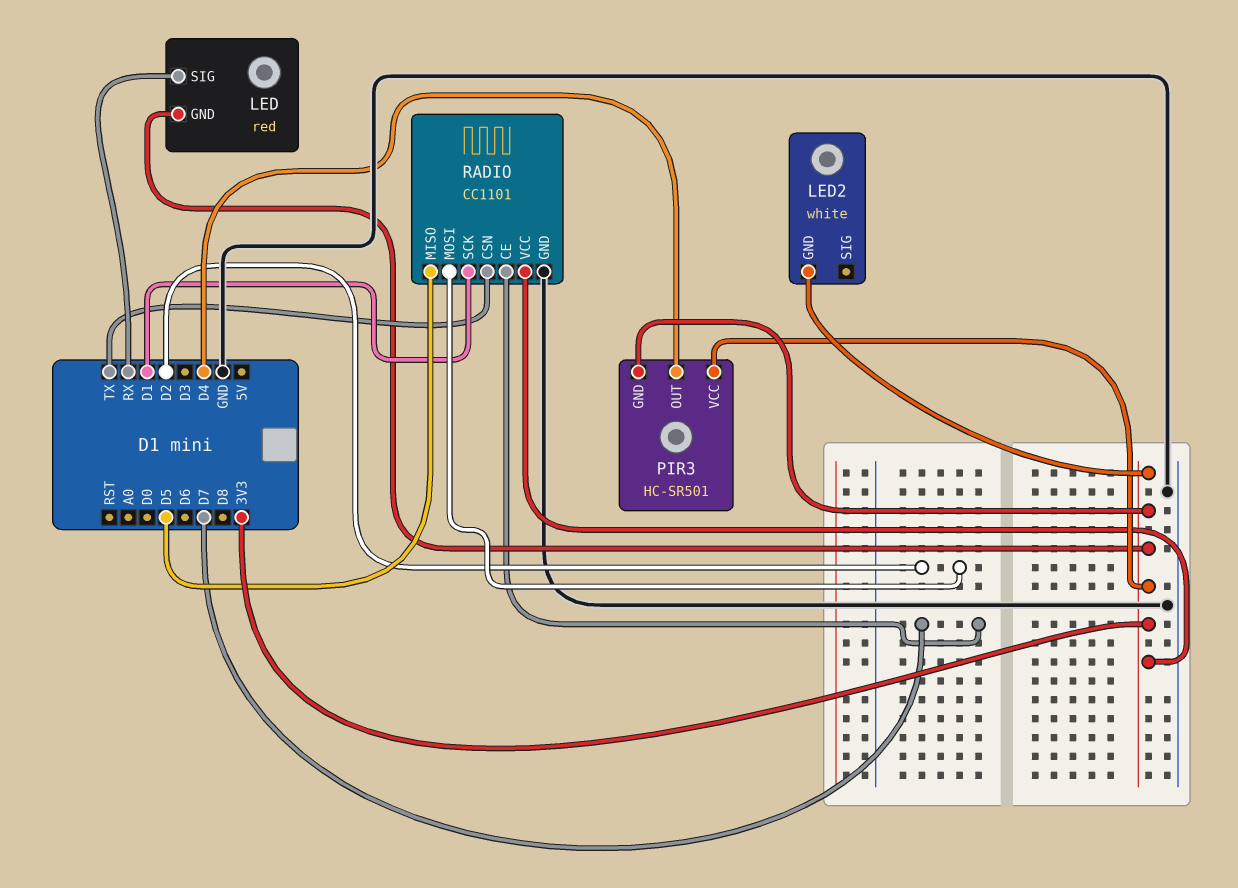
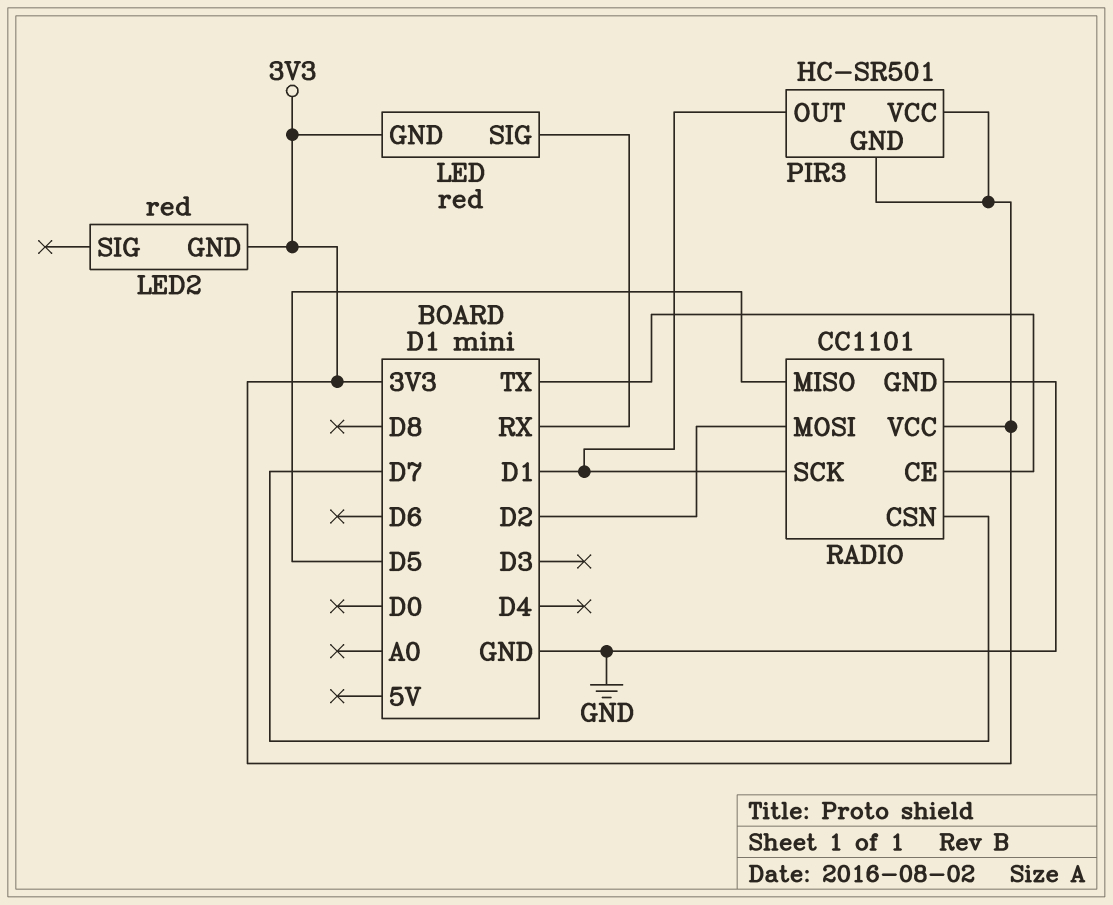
LED2: white -> red
PIR3 pin OUT: D4 -> D1
RADIO pin CE: D7 -> TX
RADIO pin CSN: TX -> D7

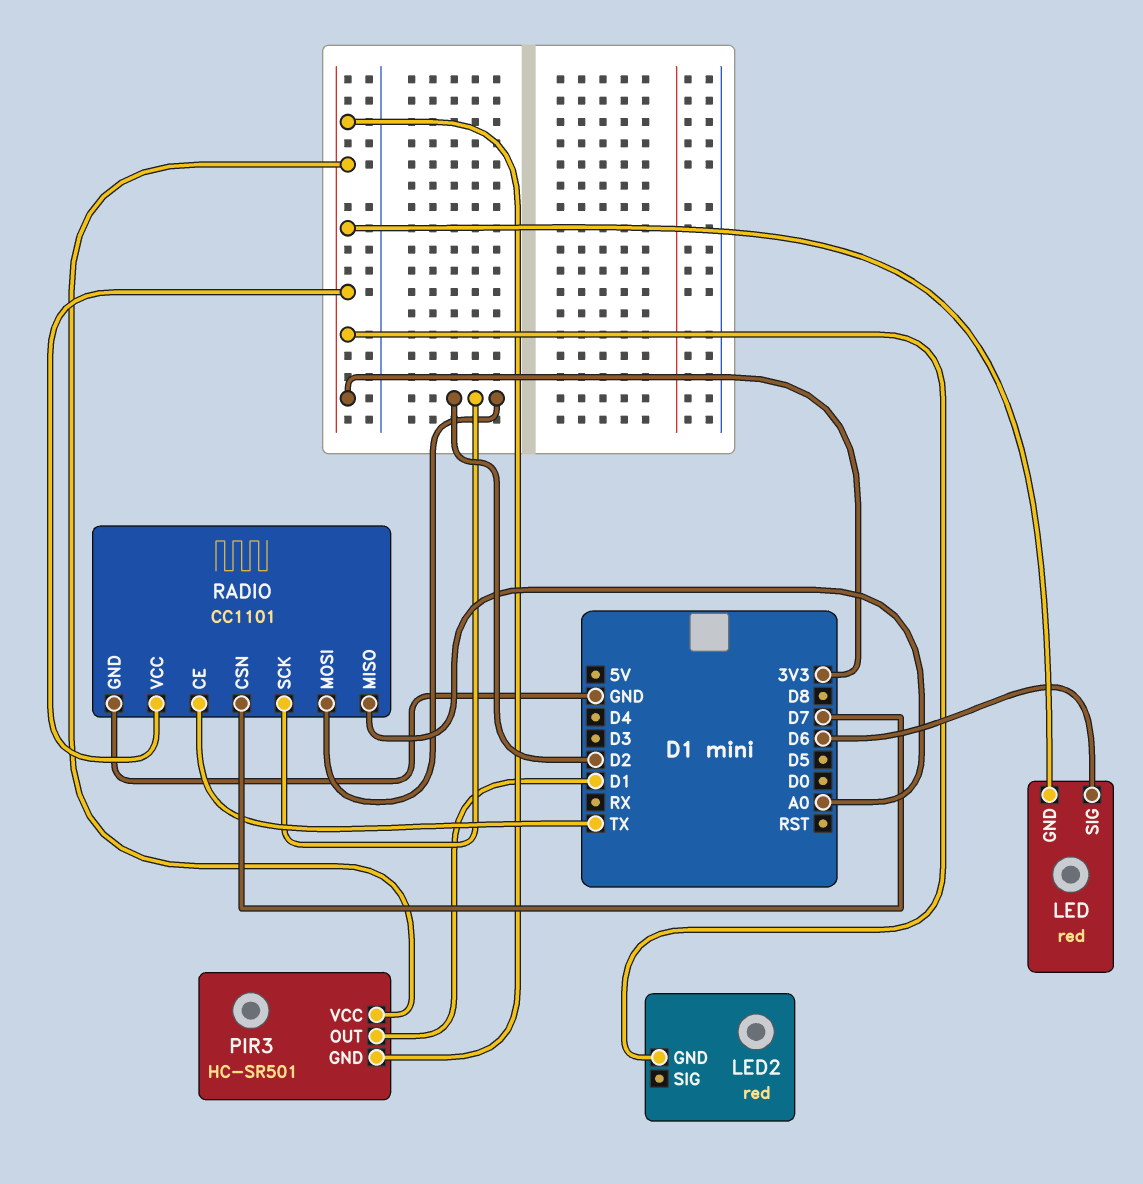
LED pin SIG: RX -> D6
RADIO pin MISO: D5 -> A0
RADIO pin SCK: D1 -> D2

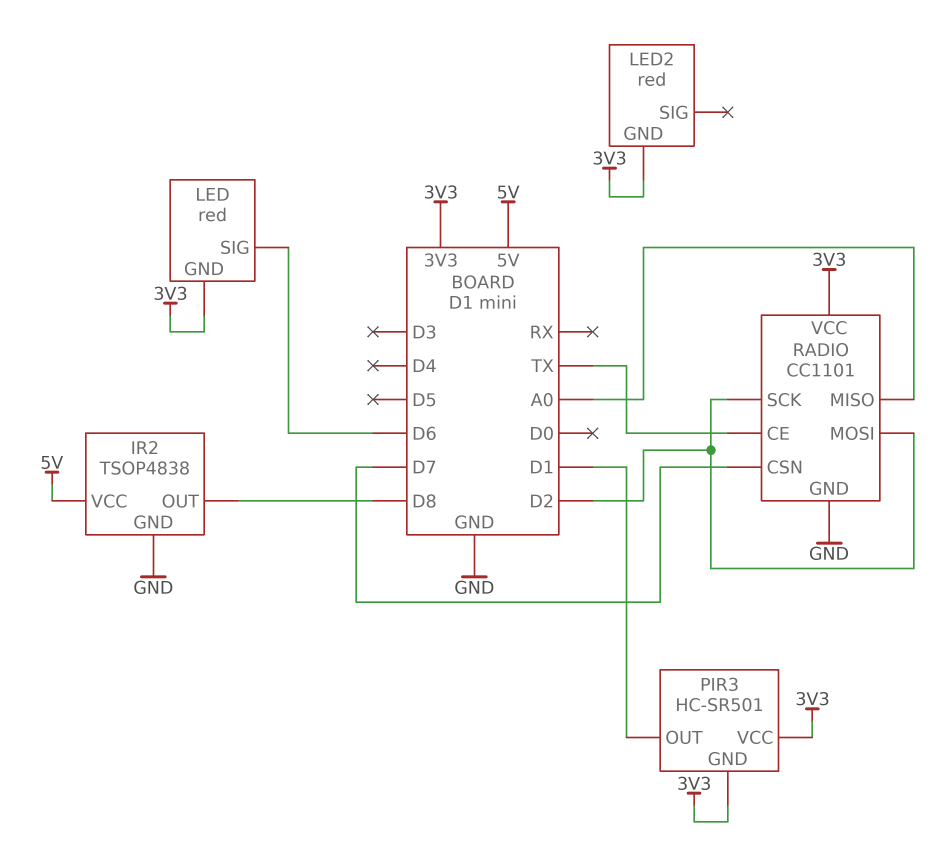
IR2: none -> TSOP4838
IR2 pin GND: none -> GND
IR2 pin OUT: none -> D8
IR2 pin VCC: none -> 5V

